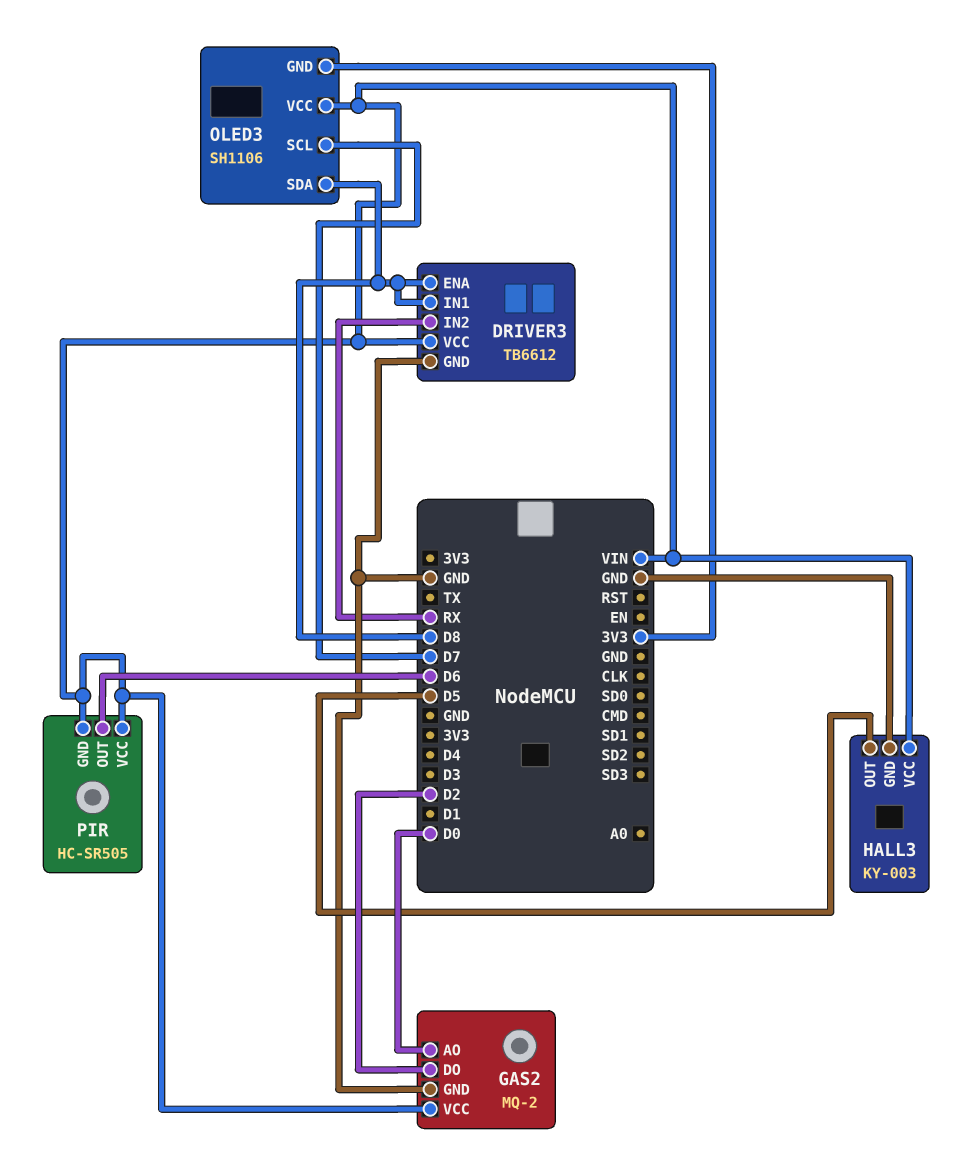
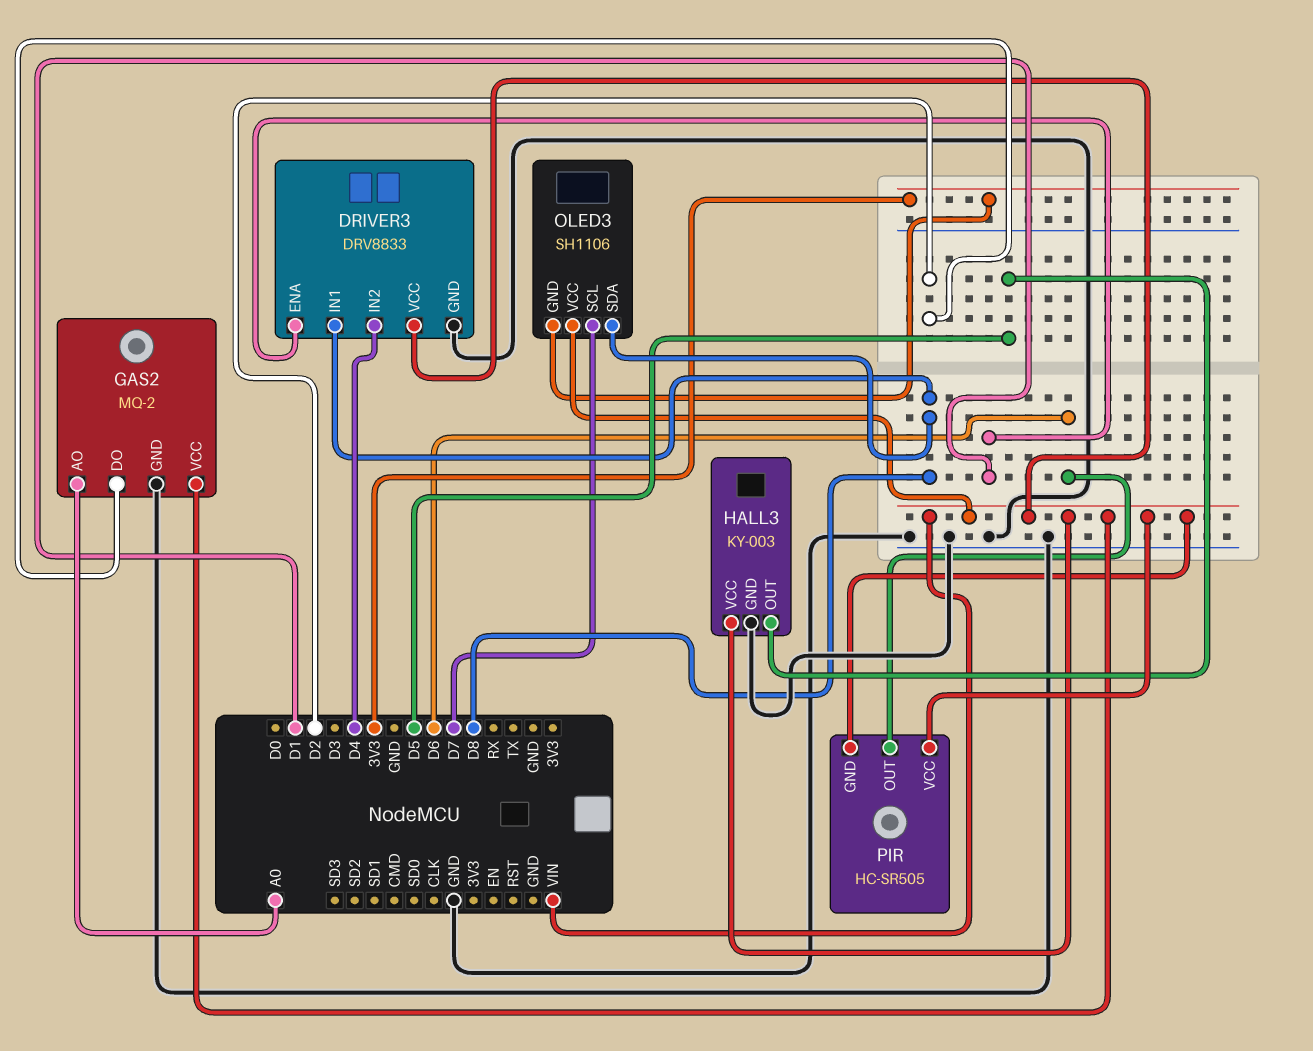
DRIVER3: TB6612 -> DRV8833
DRIVER3 pin ENA: D8 -> D1
DRIVER3 pin IN2: RX -> D4
GAS2 pin AO: D0 -> A0

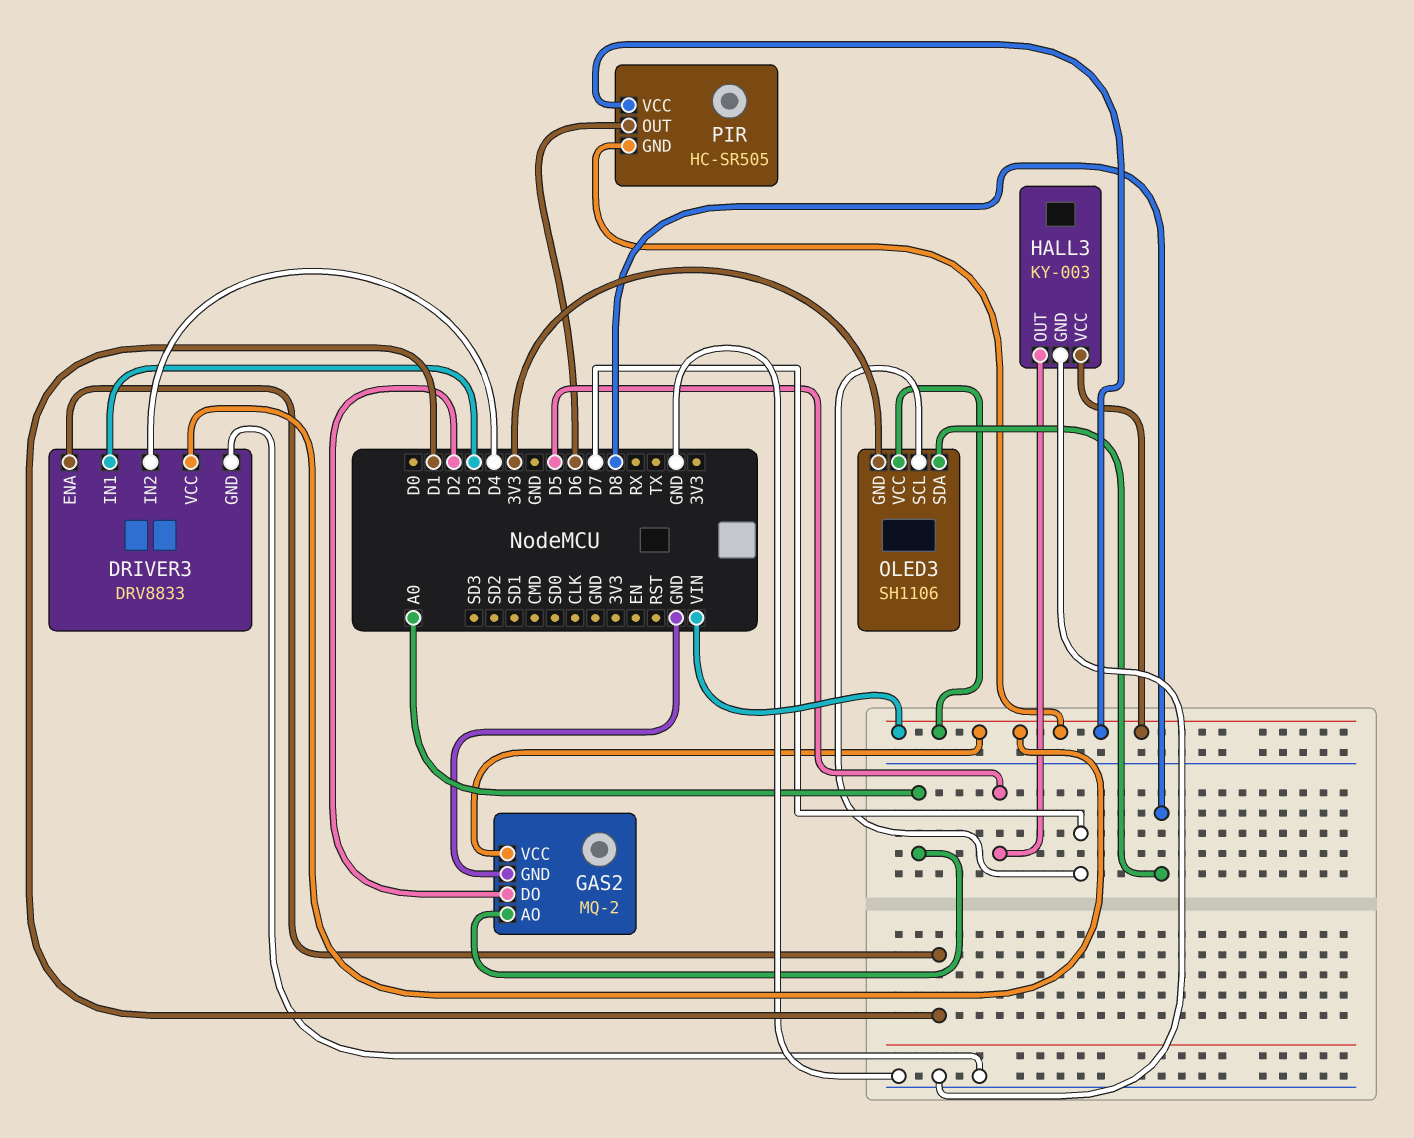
DRIVER3 pin IN1: D8 -> D3

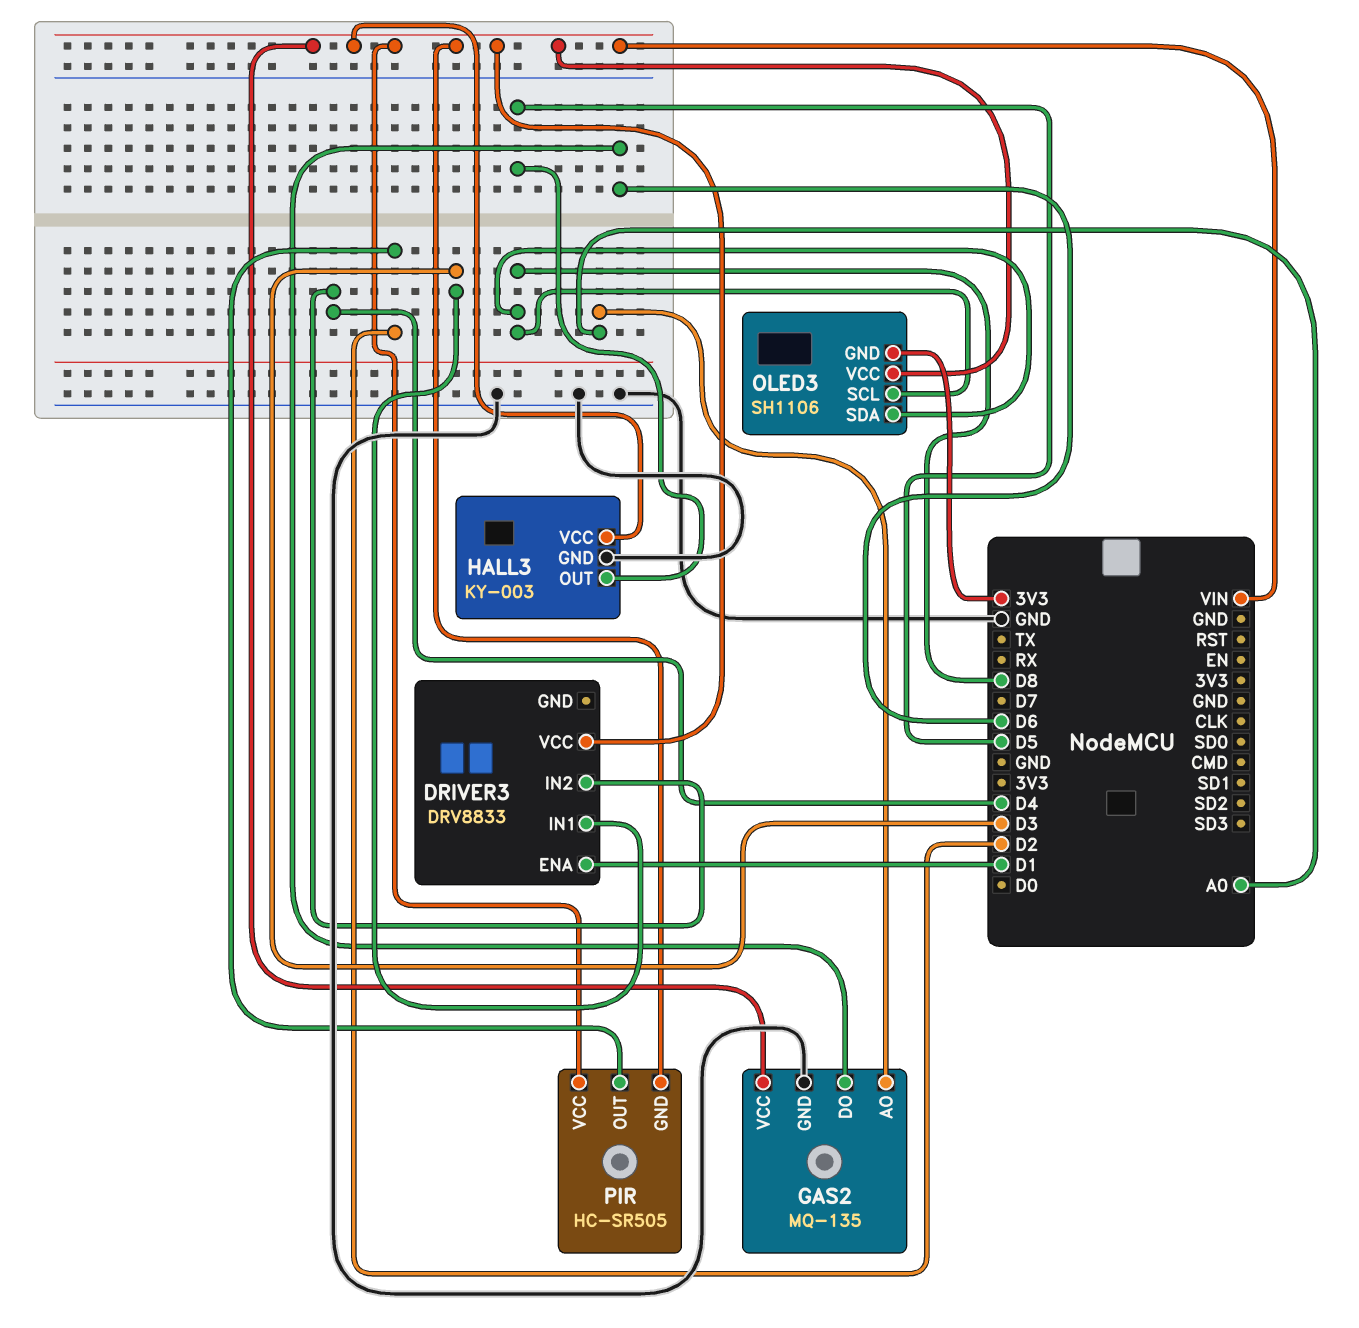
DRIVER3 pin GND: GND -> none
GAS2: MQ-2 -> MQ-135
GAS2 pin DO: D2 -> D6
OLED3 pin SCL: D7 -> D8
PIR pin OUT: D6 -> D2

